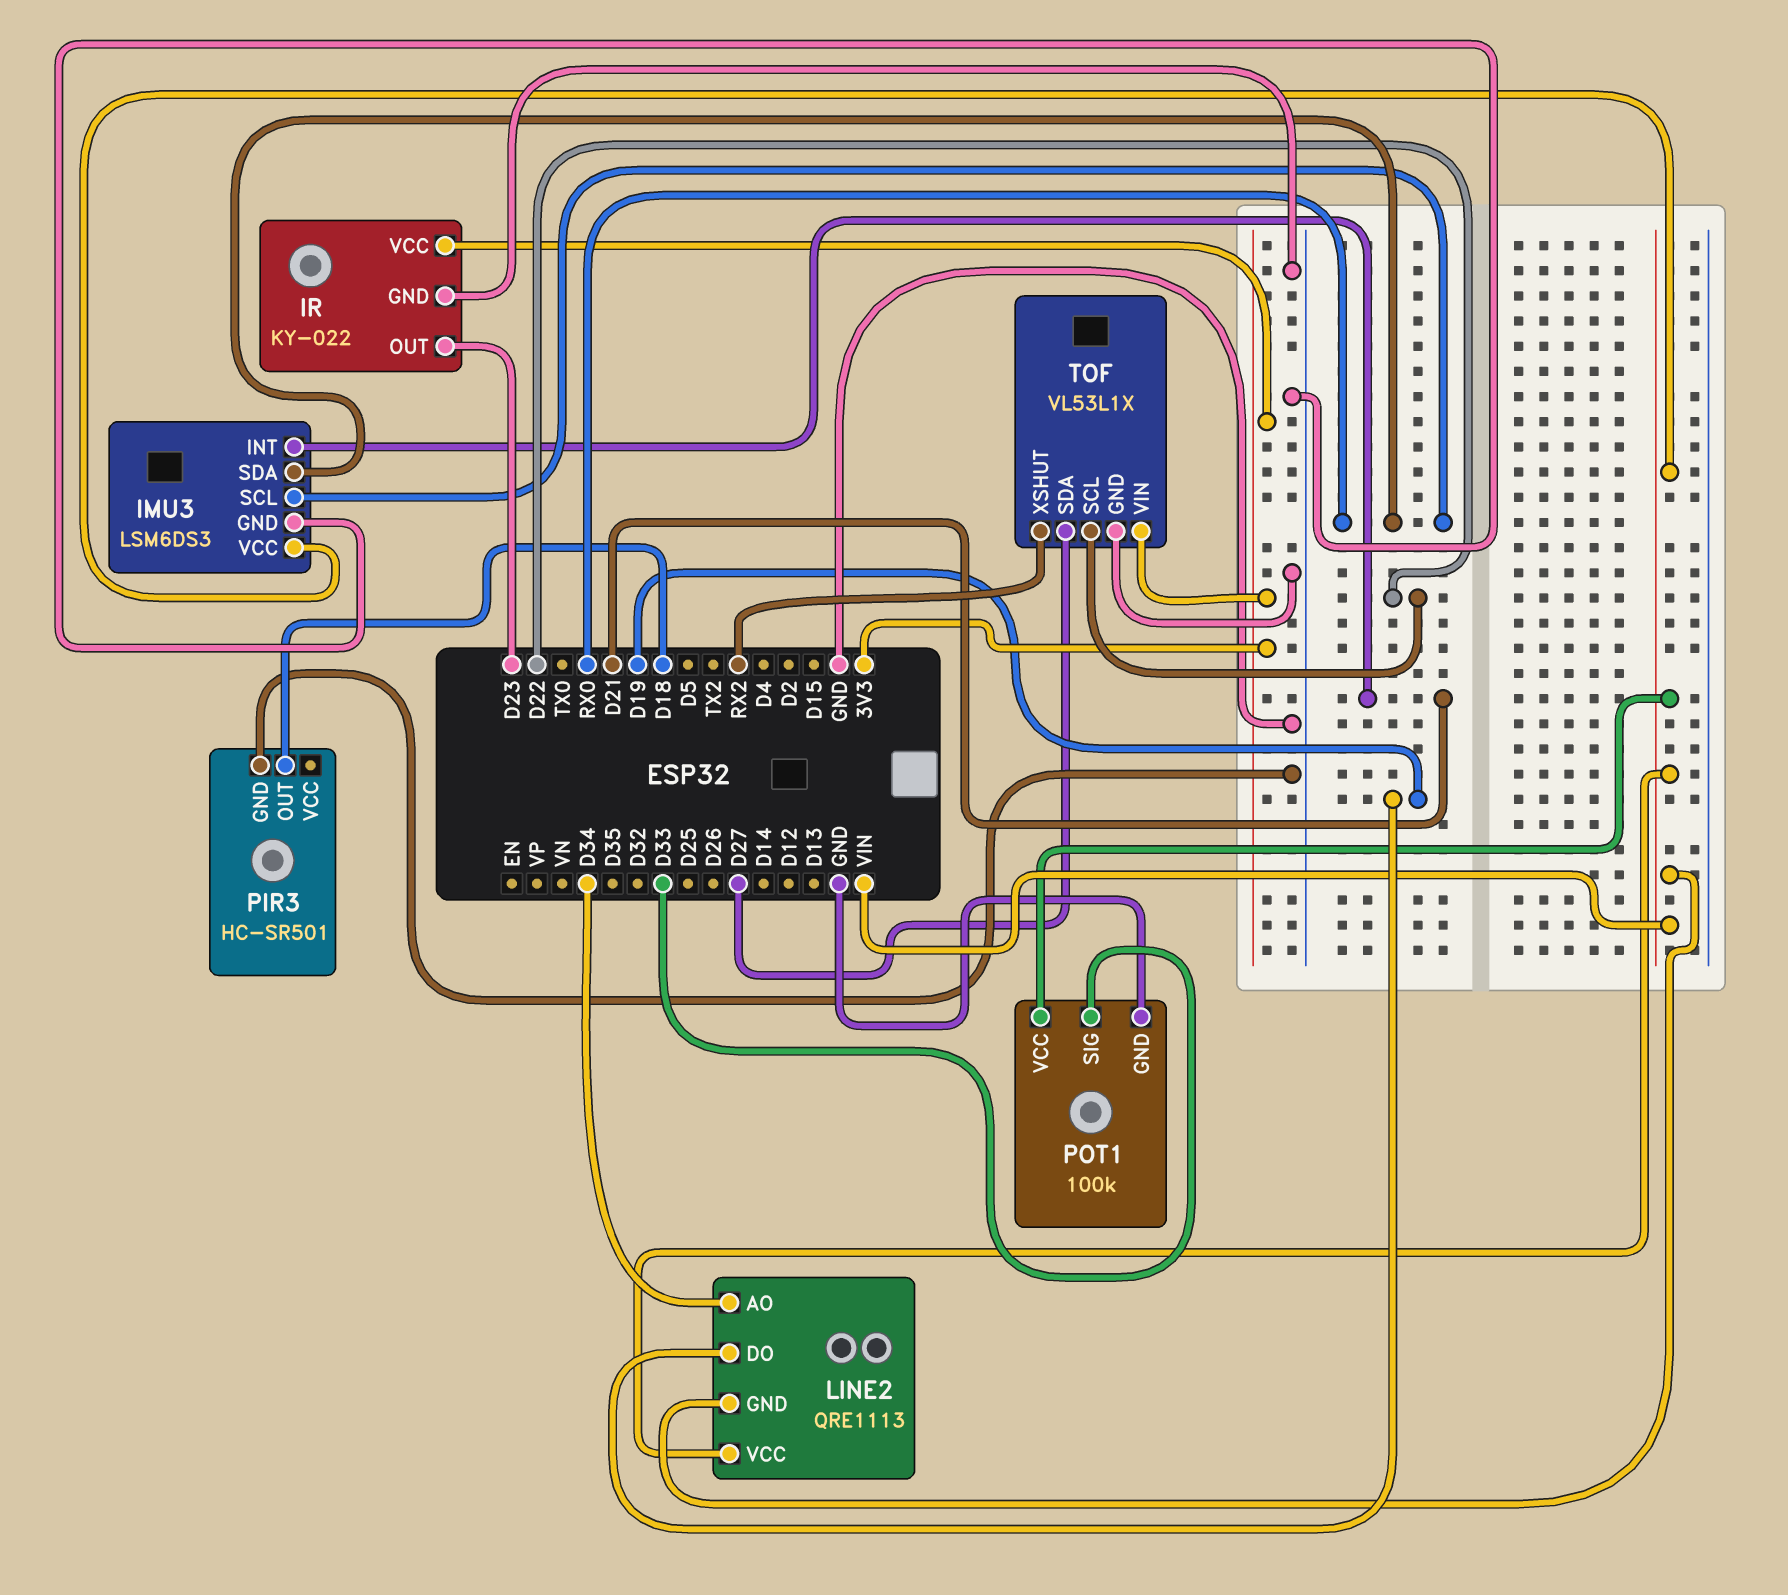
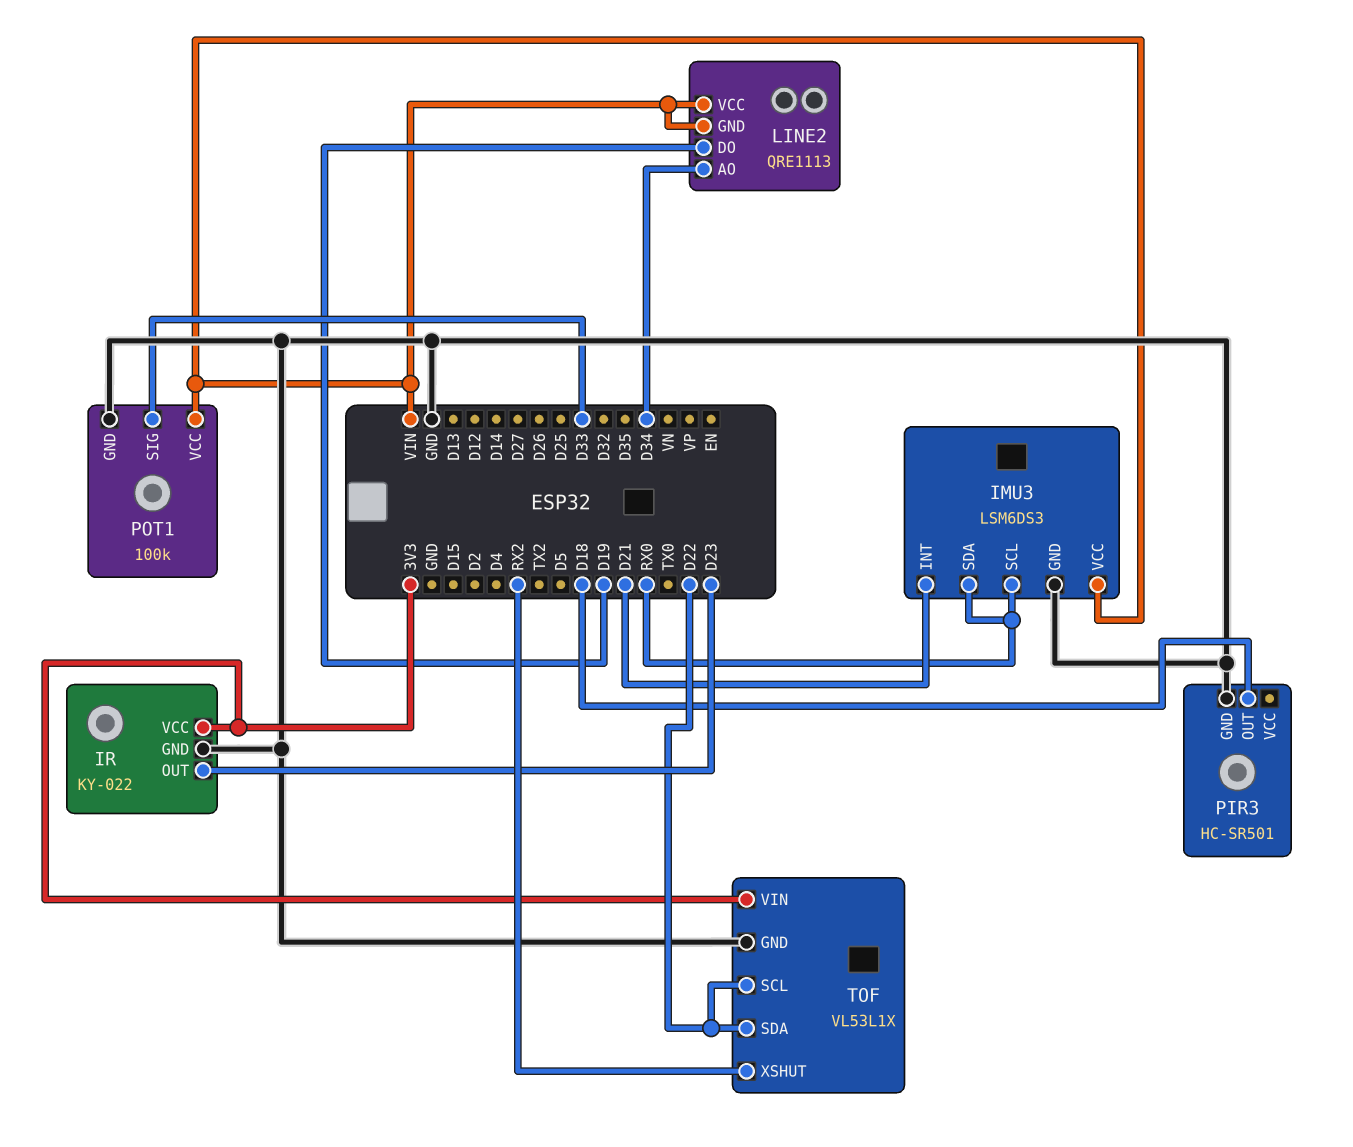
TOF pin SDA: D27 -> D22

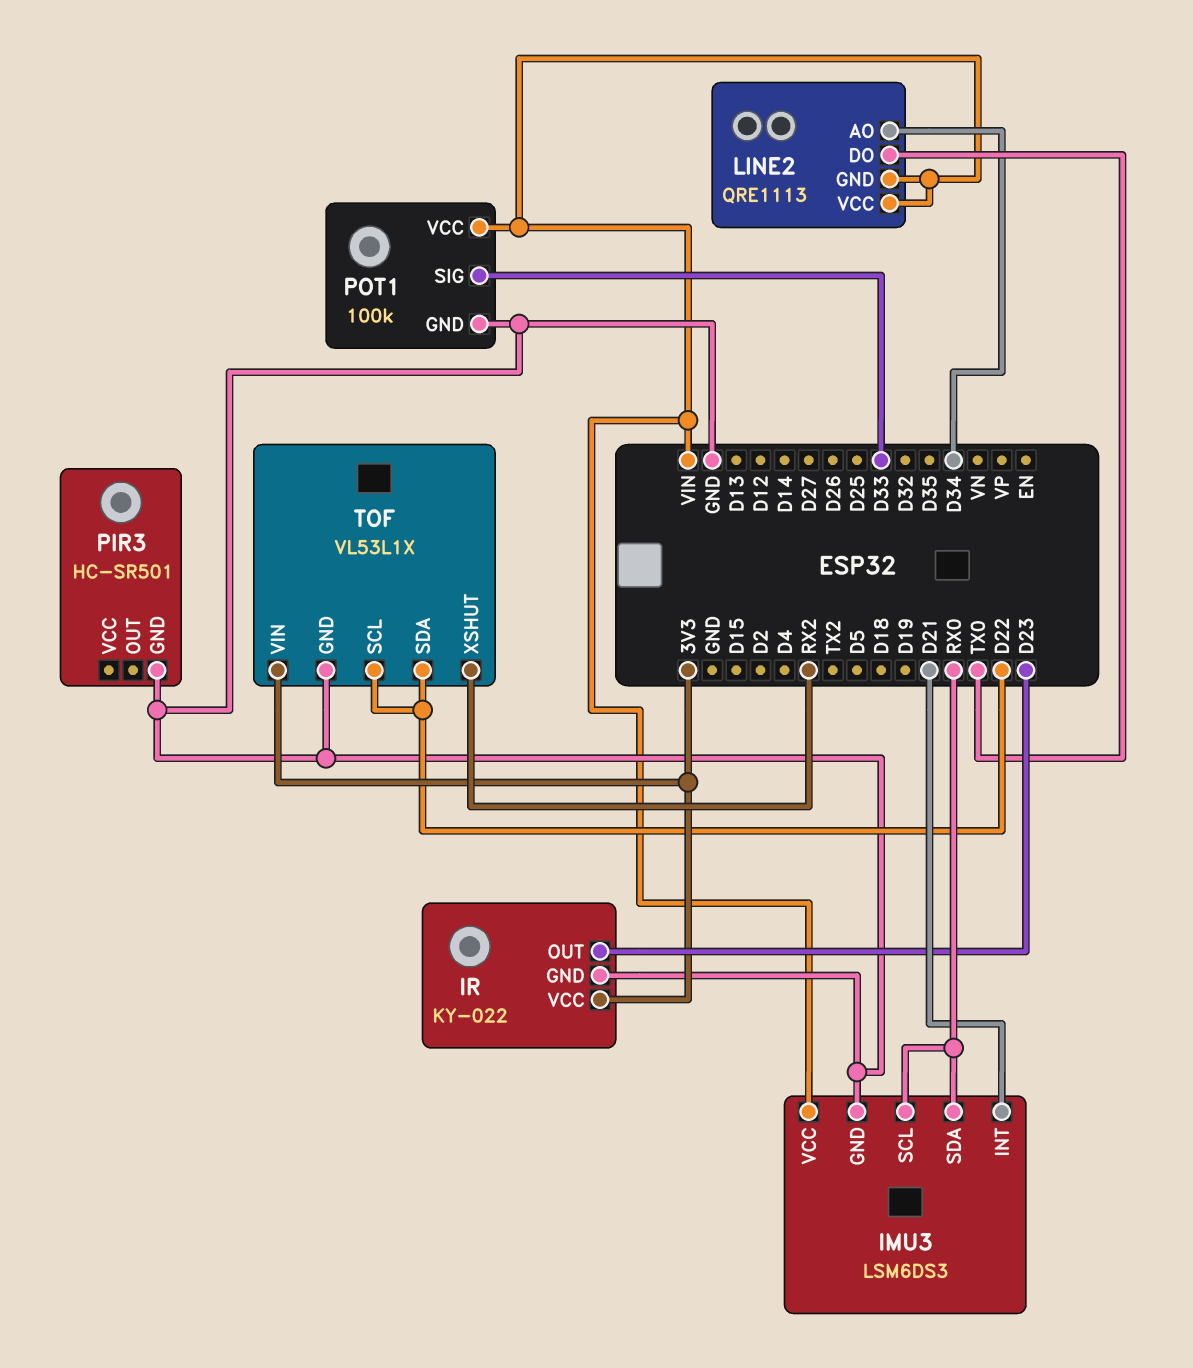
LINE2 pin DO: D19 -> TX0
PIR3 pin OUT: D18 -> none

